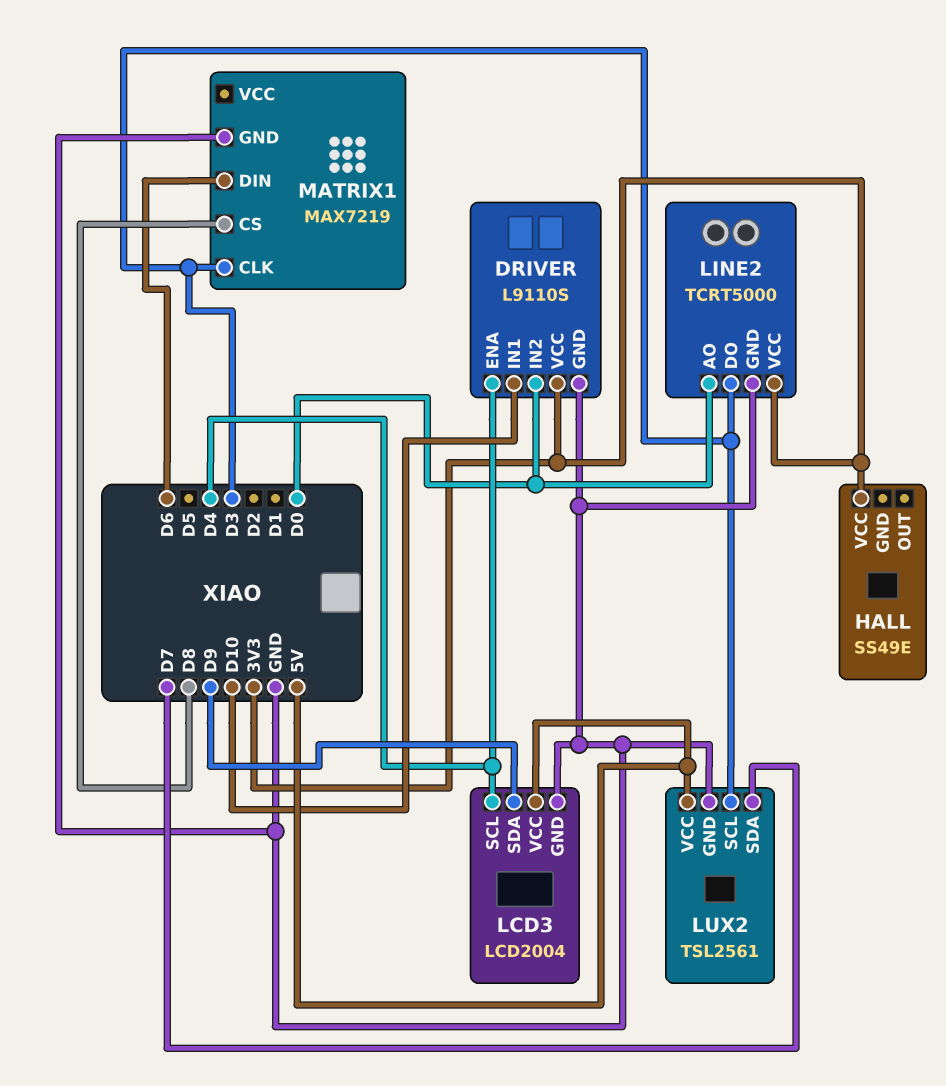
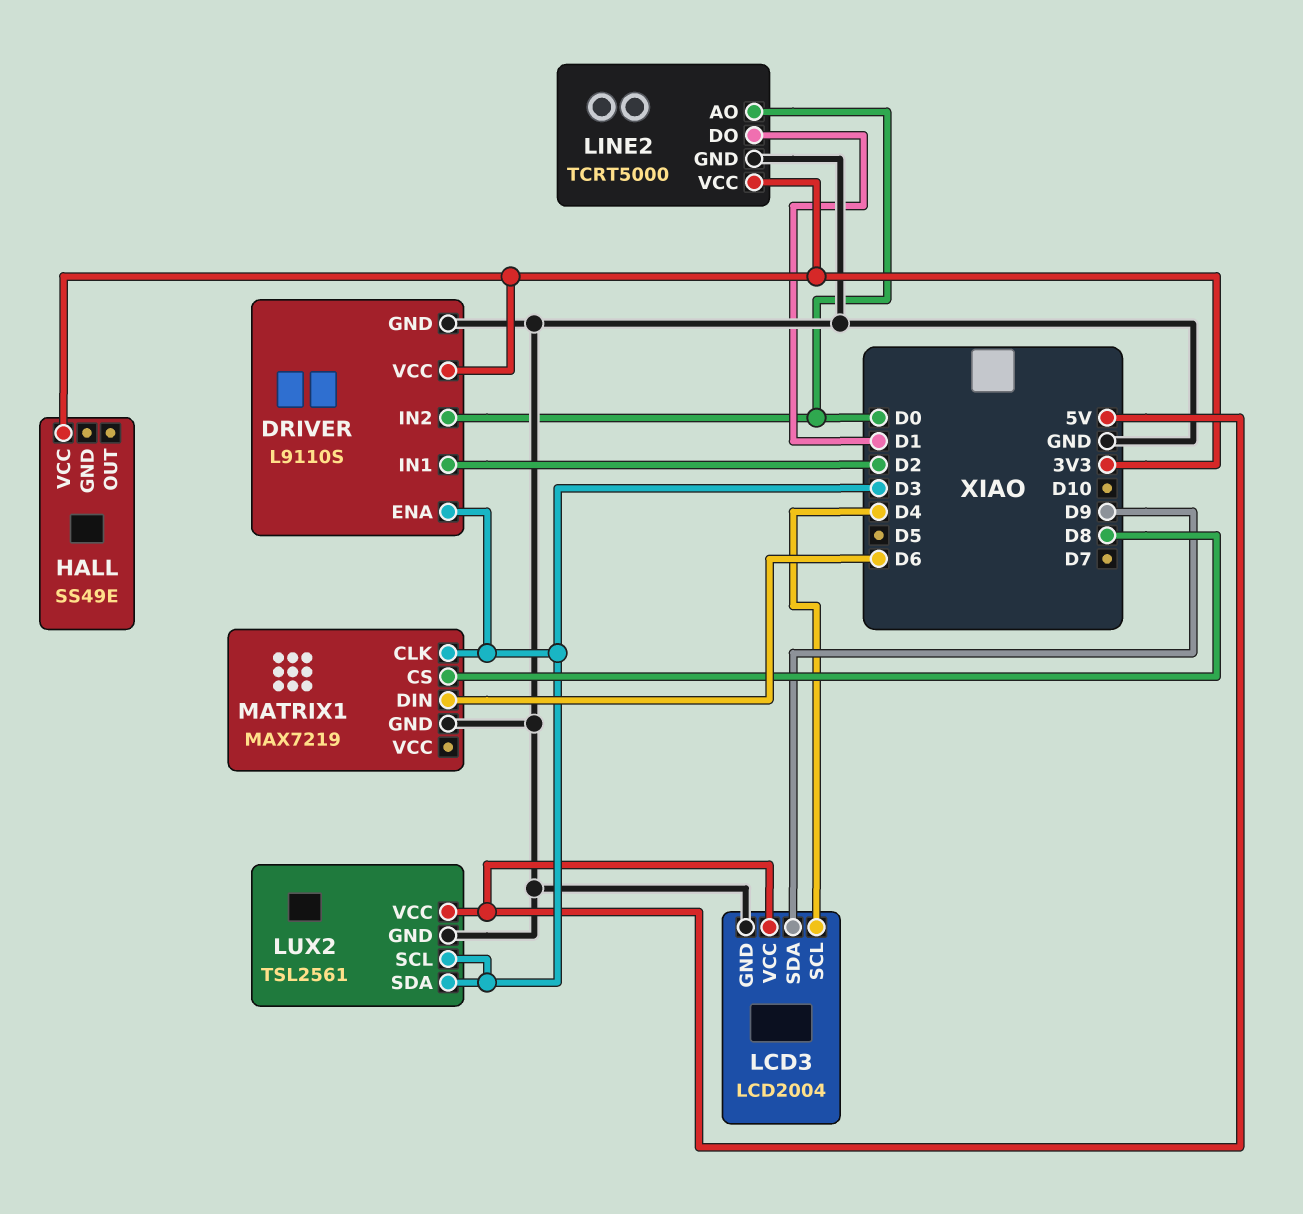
DRIVER pin ENA: D4 -> D3
DRIVER pin IN1: D10 -> D2
LINE2 pin DO: D3 -> D1
LUX2 pin SDA: D7 -> D3

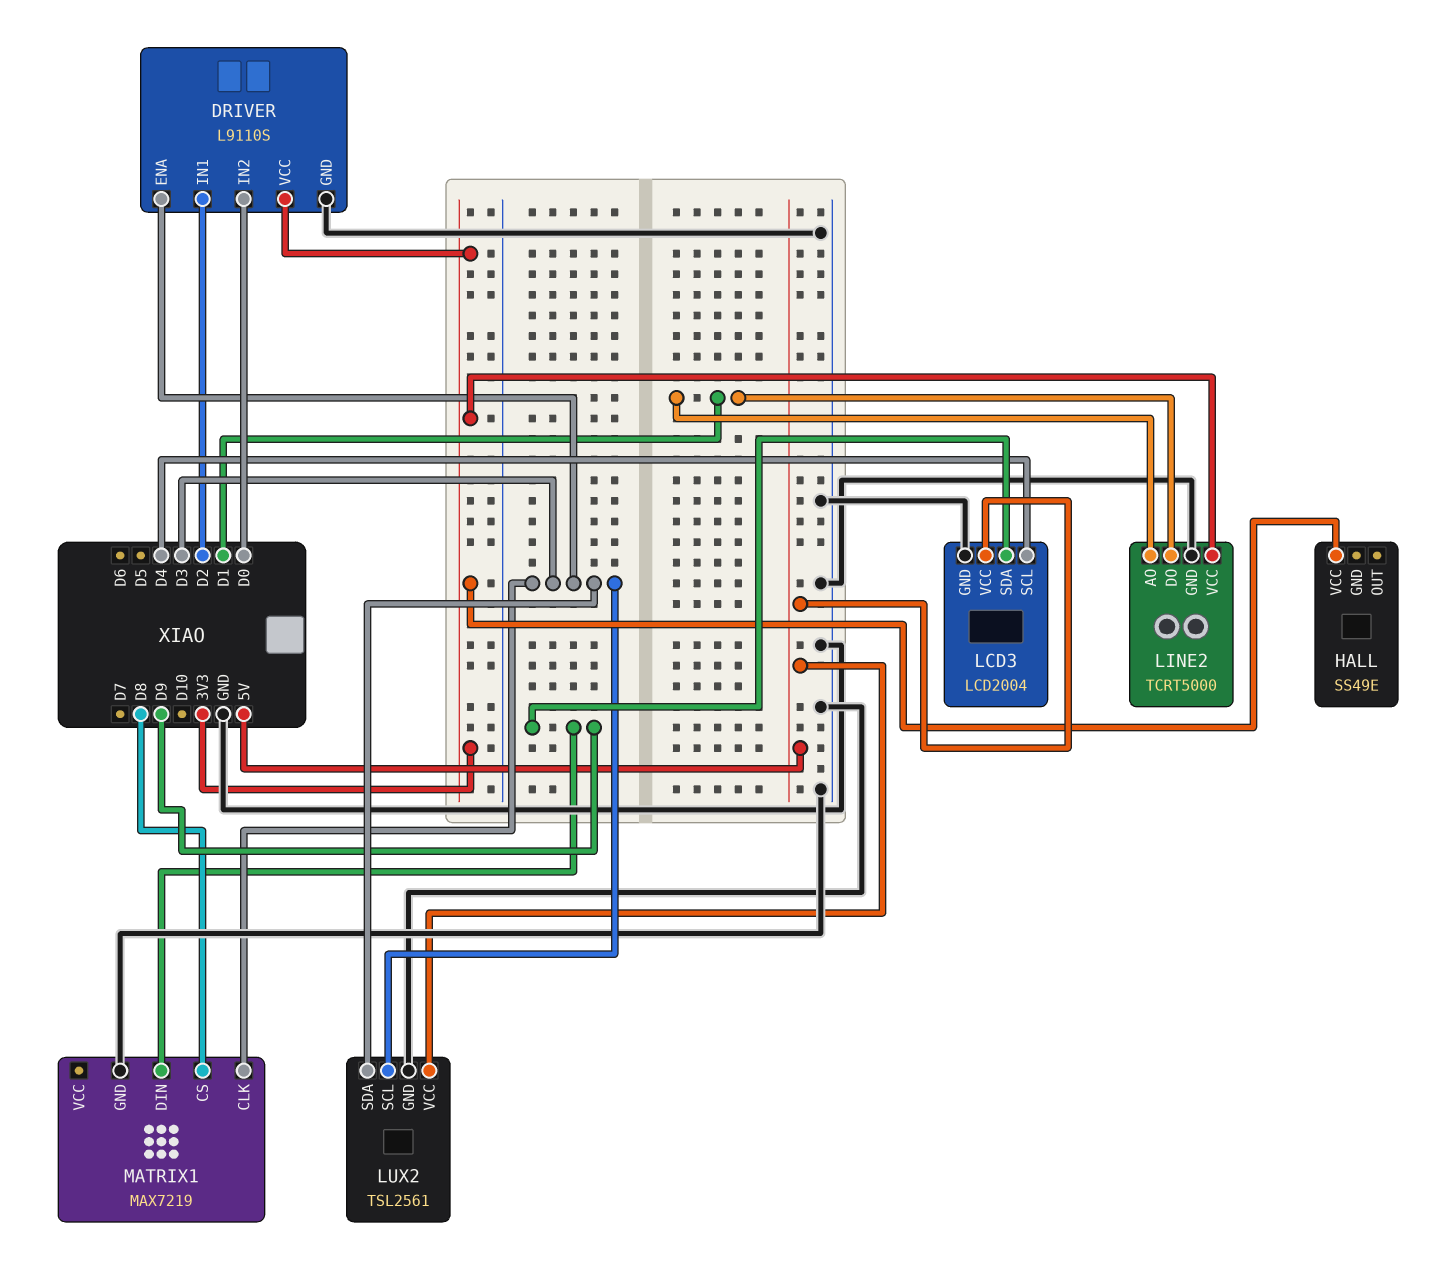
LINE2 pin AO: D0 -> D1
MATRIX1 pin DIN: D6 -> D9

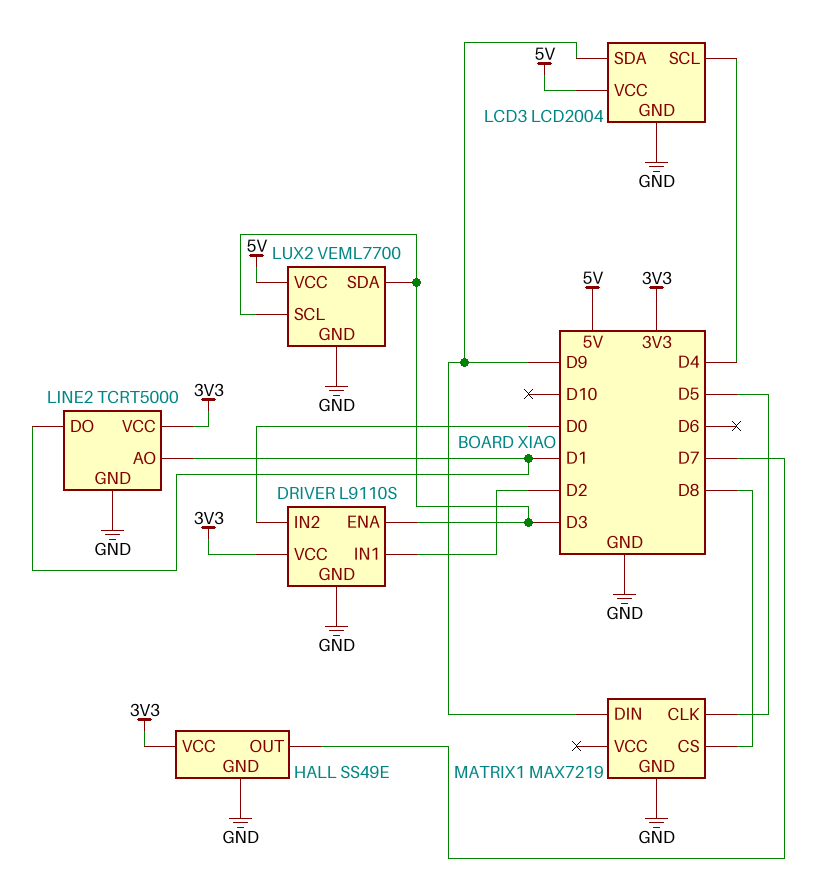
HALL pin GND: none -> GND
HALL pin OUT: none -> D7
LUX2: TSL2561 -> VEML7700
MATRIX1 pin CLK: D3 -> D5

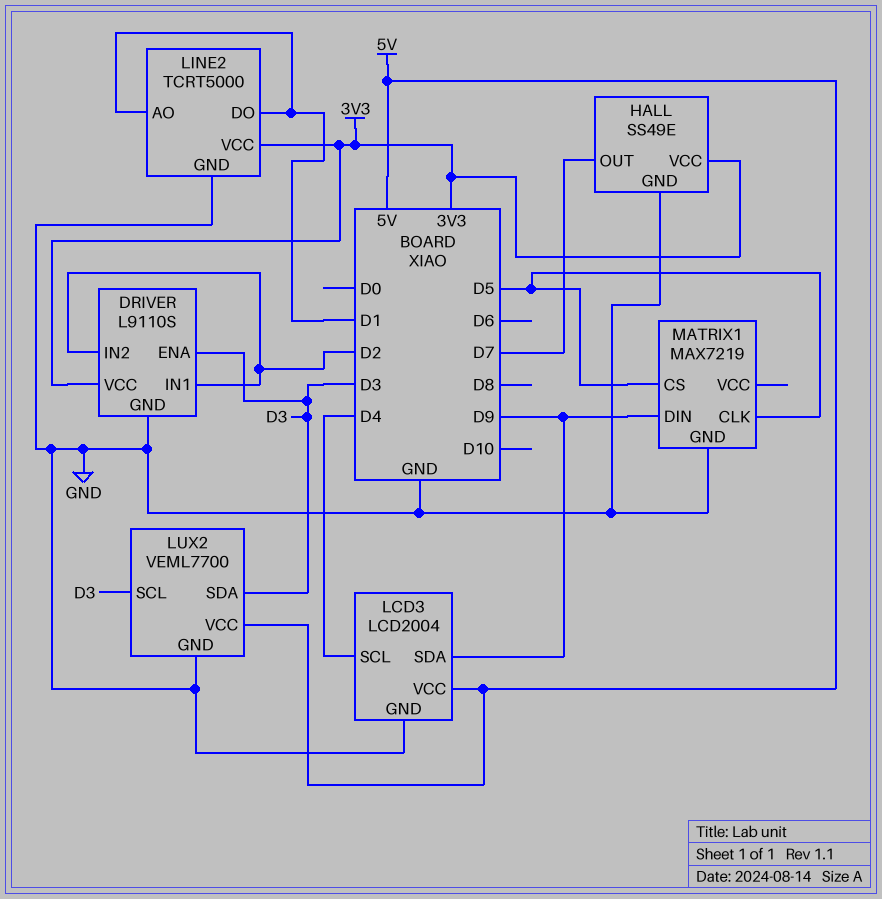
DRIVER pin IN2: D0 -> D2
MATRIX1 pin CS: D8 -> D5

